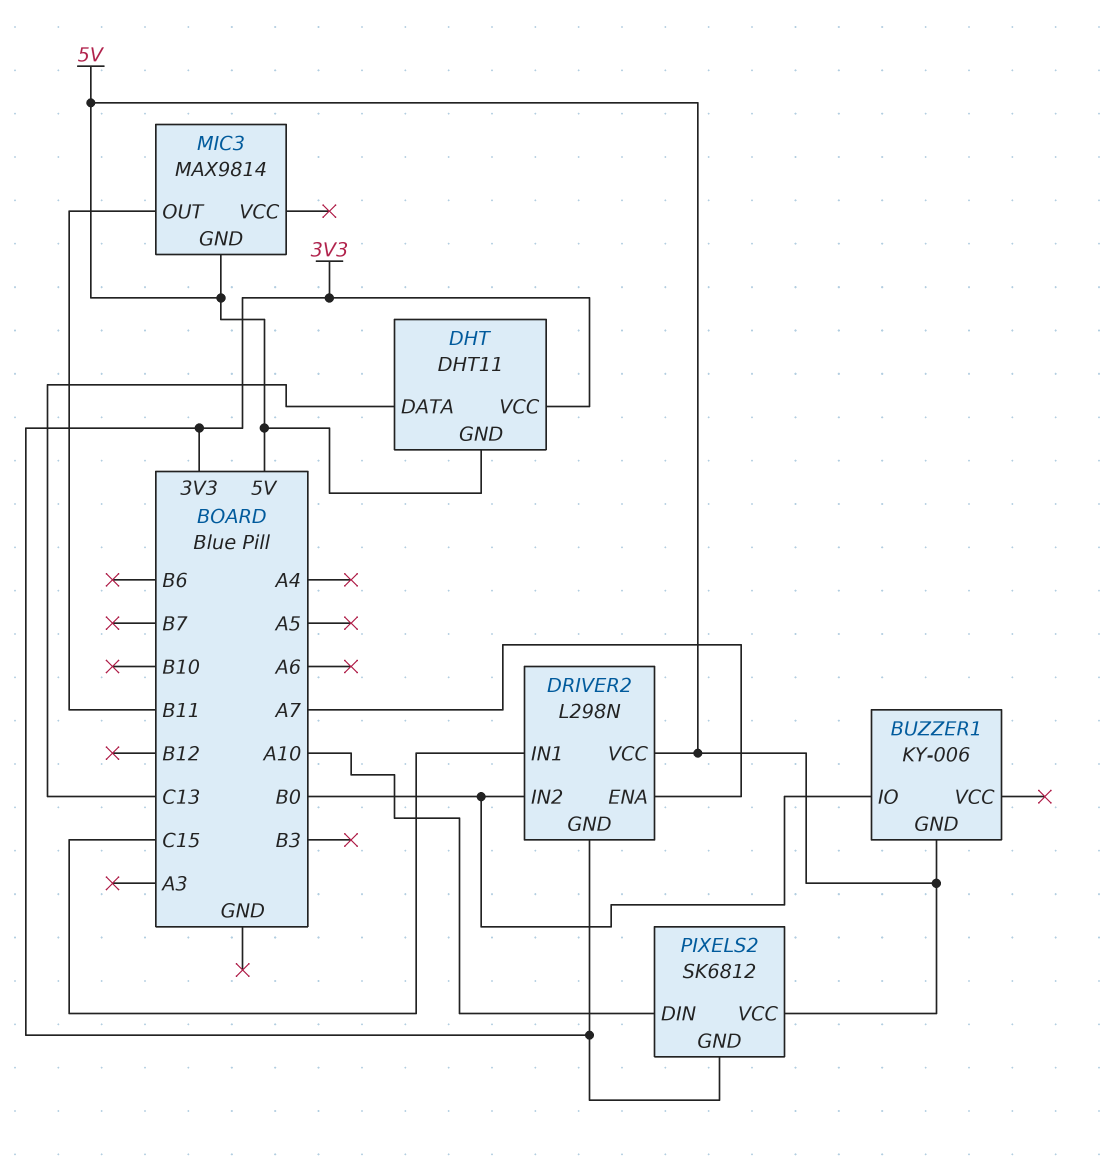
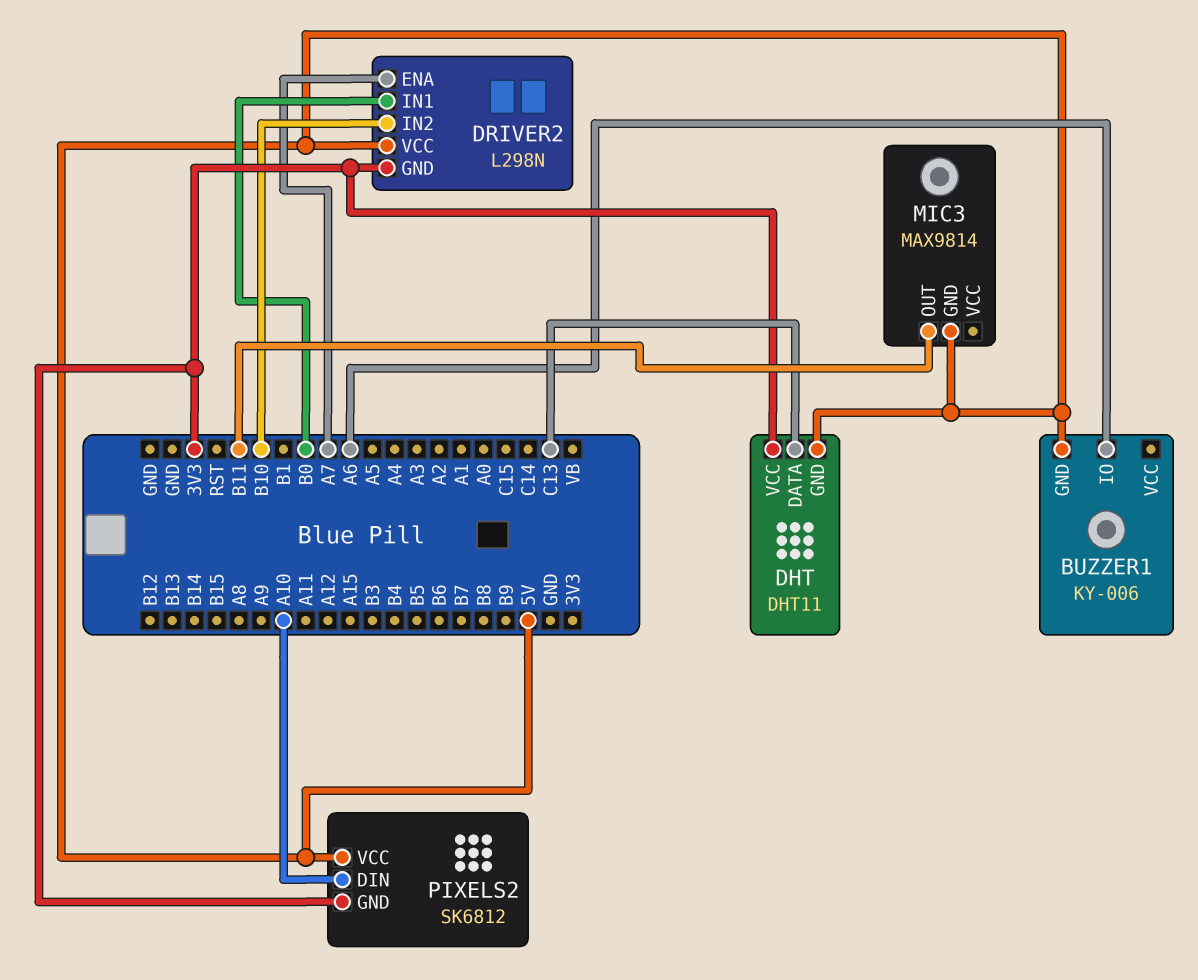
BUZZER1 pin IO: B0 -> A6
DRIVER2 pin IN1: C15 -> B0
DRIVER2 pin IN2: B0 -> B10

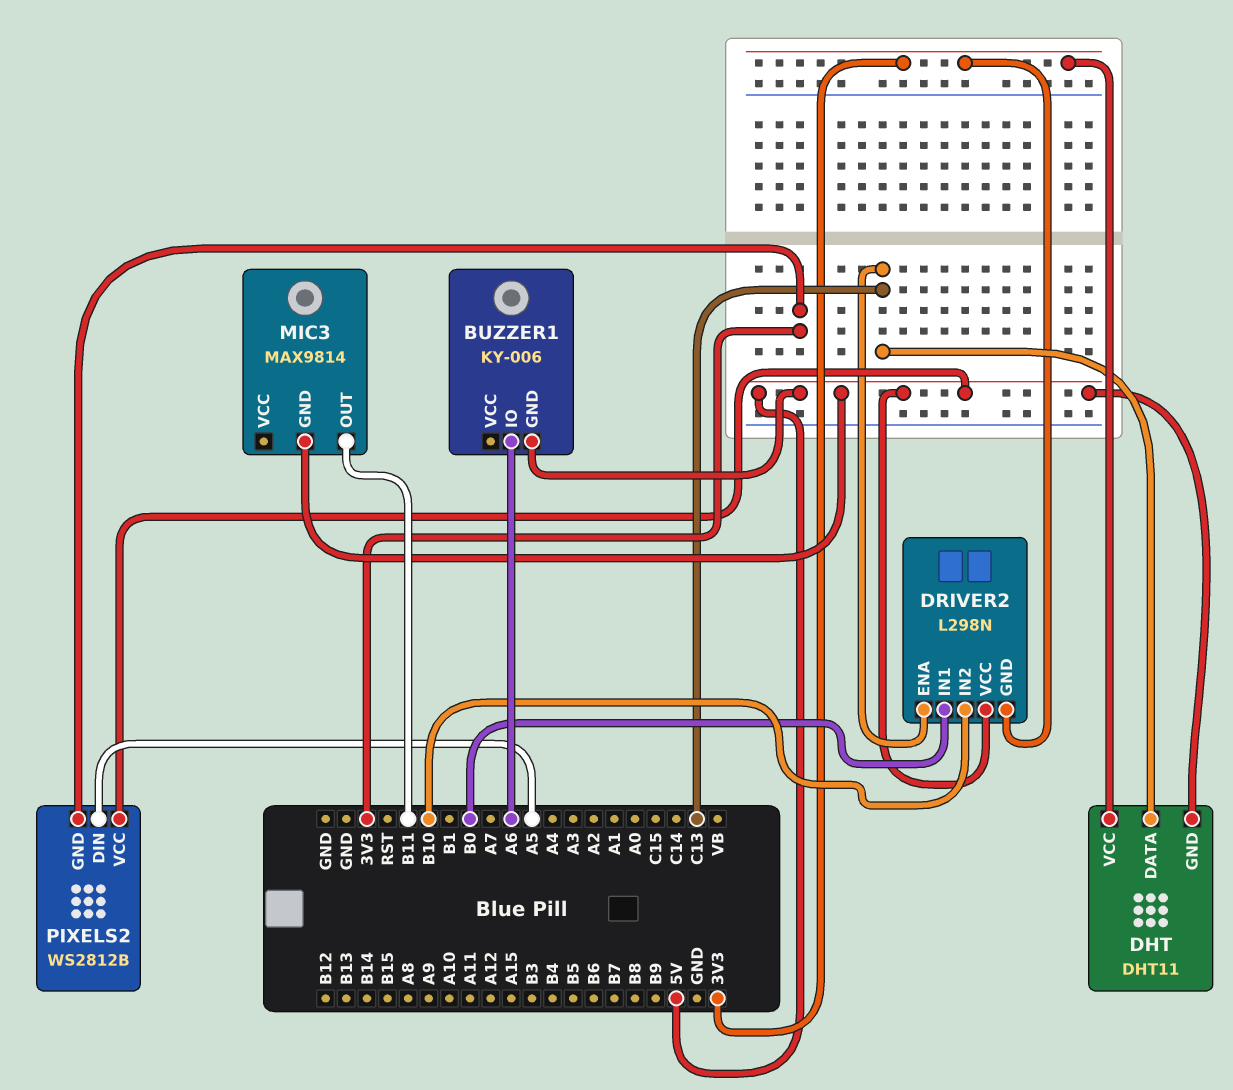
DRIVER2 pin ENA: A7 -> C13
PIXELS2: SK6812 -> WS2812B
PIXELS2 pin DIN: A10 -> A5

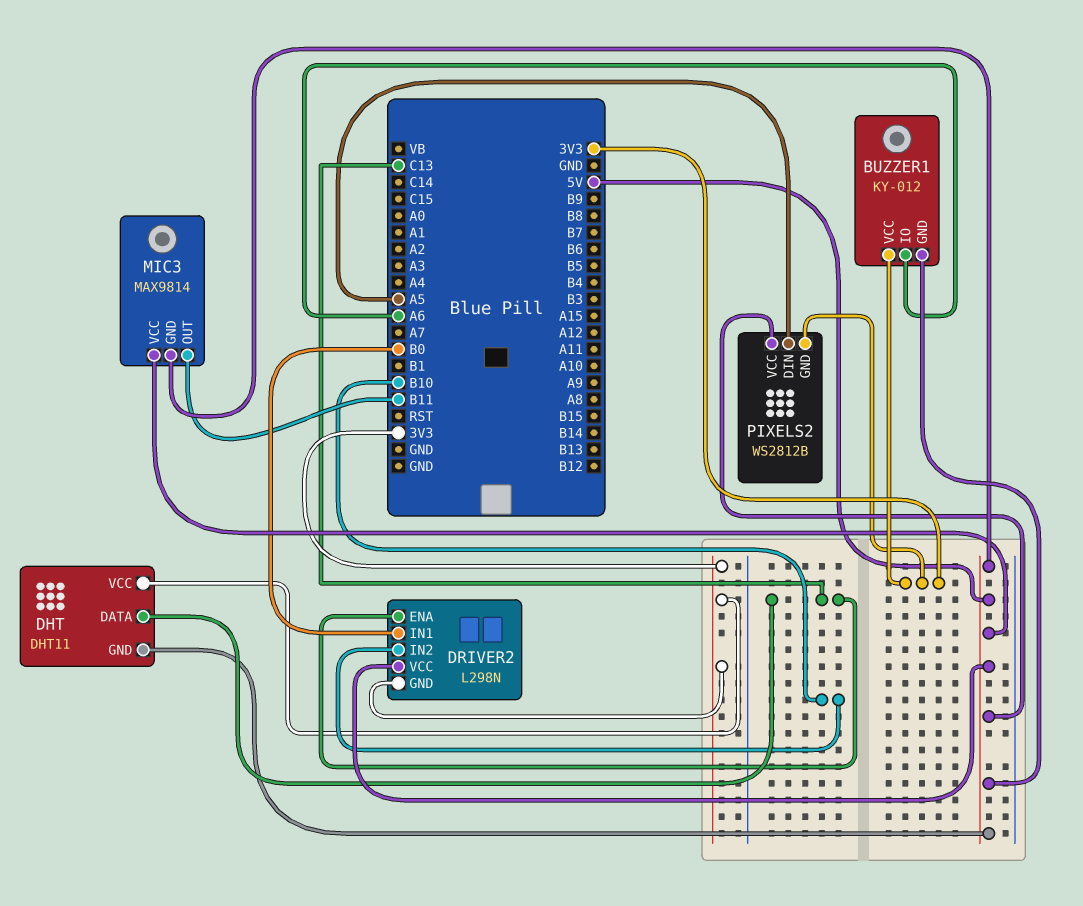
BUZZER1: KY-006 -> KY-012
BUZZER1 pin VCC: none -> 3V3
MIC3 pin VCC: none -> 5V

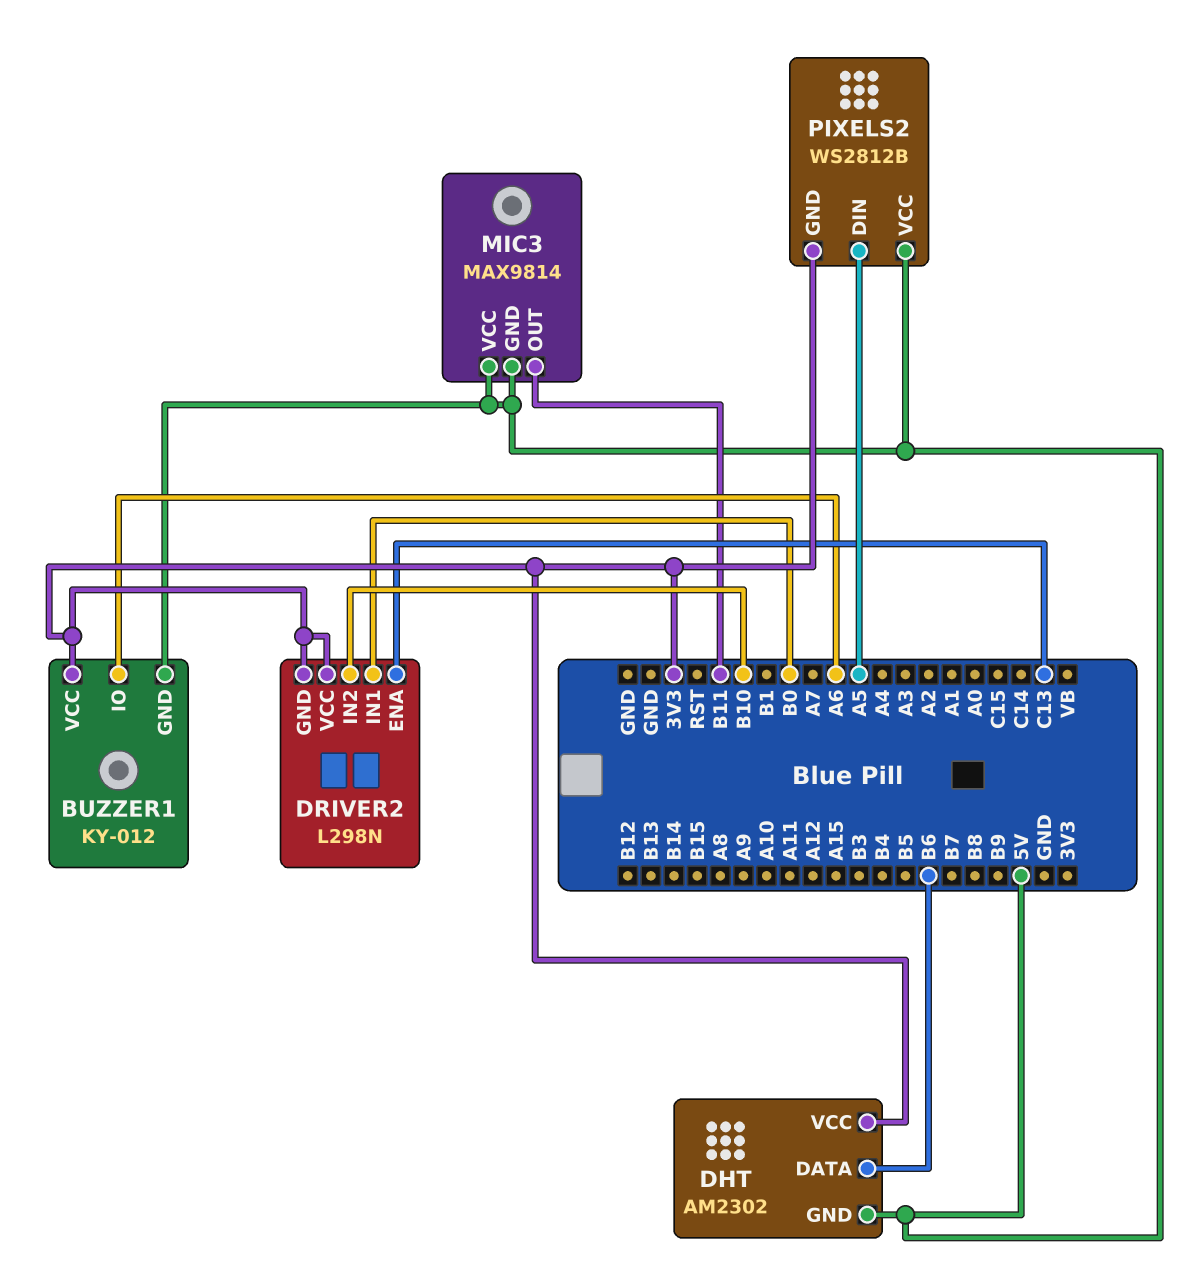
DHT: DHT11 -> AM2302
DHT pin DATA: C13 -> B6
DRIVER2 pin VCC: 5V -> 3V3

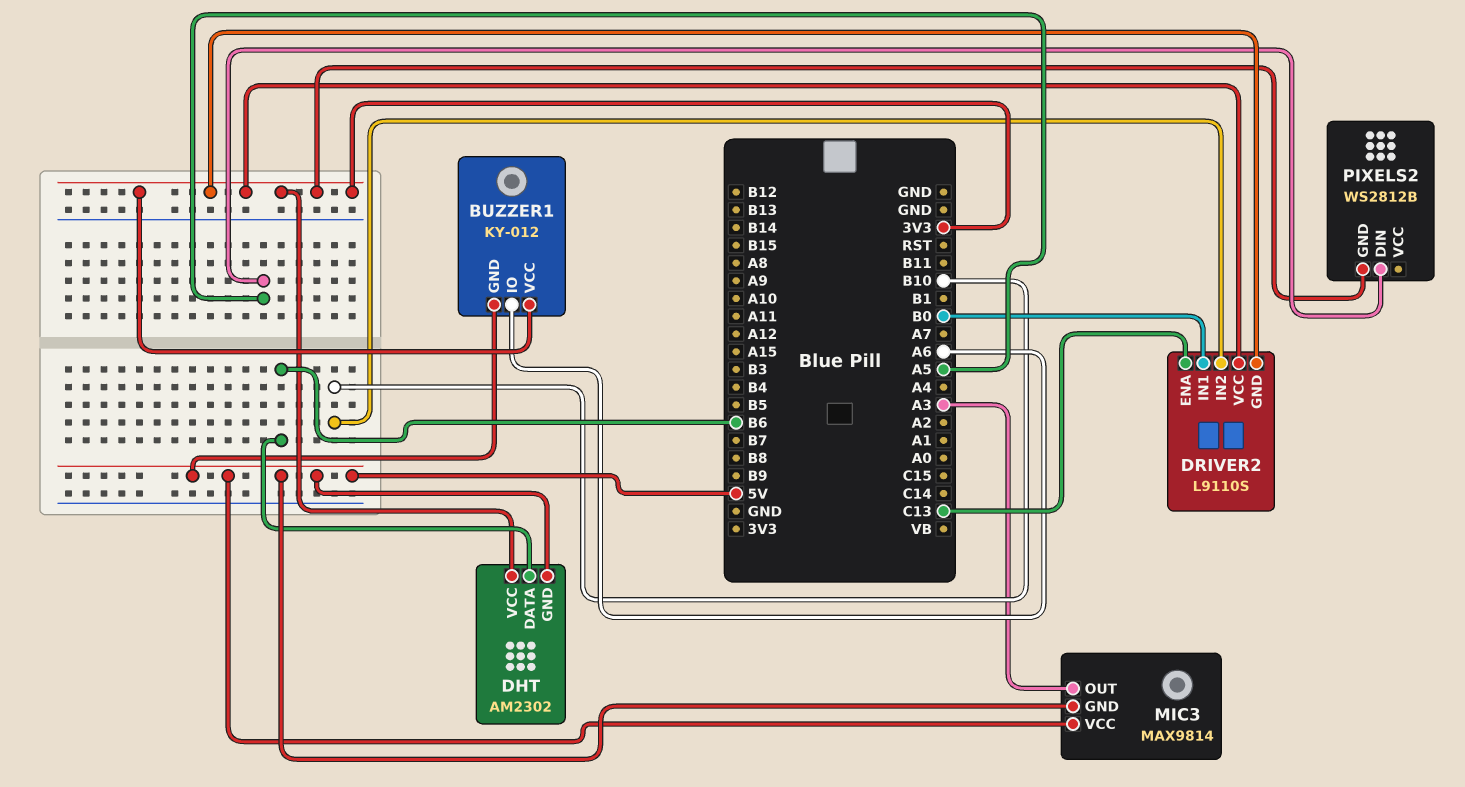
DRIVER2: L298N -> L9110S
MIC3 pin OUT: B11 -> A3
PIXELS2 pin VCC: 5V -> none

